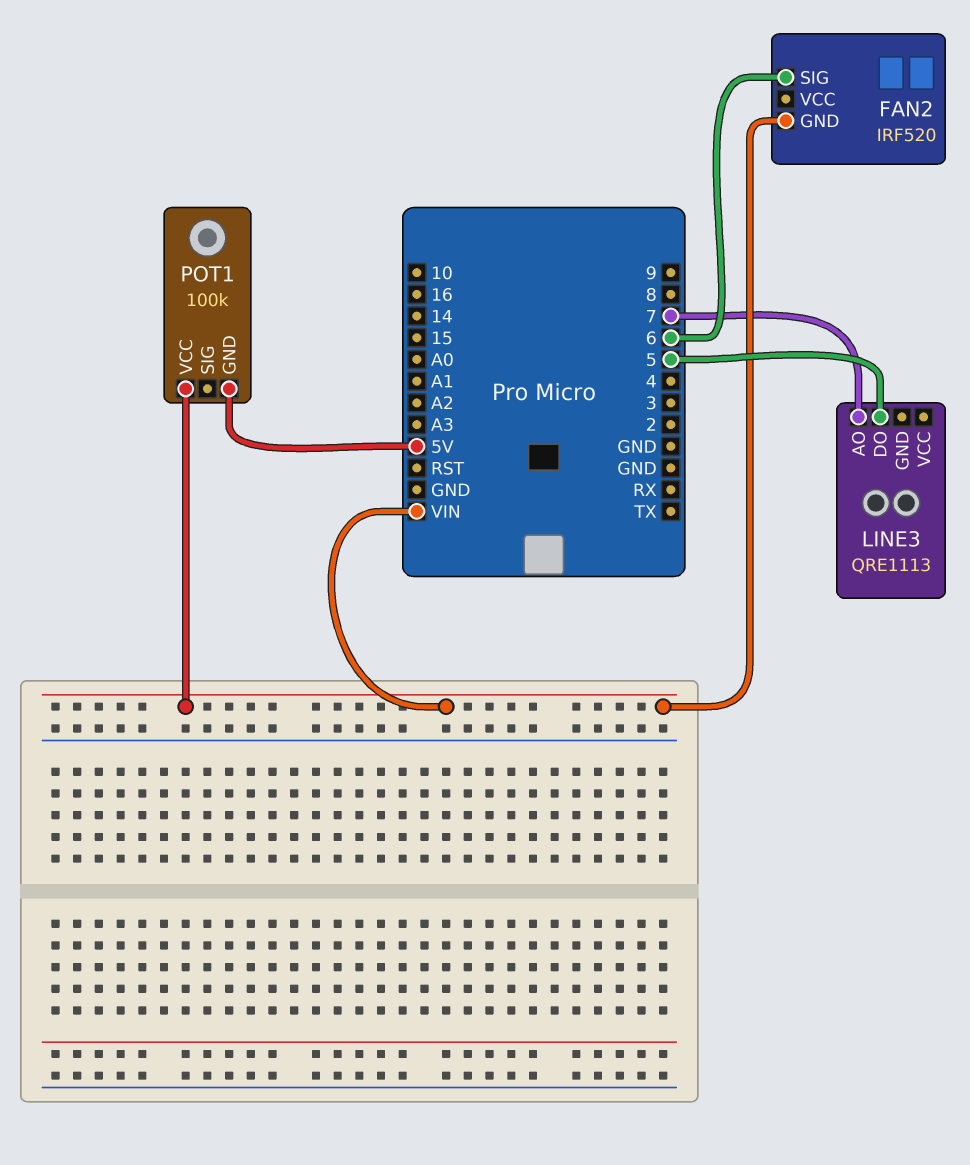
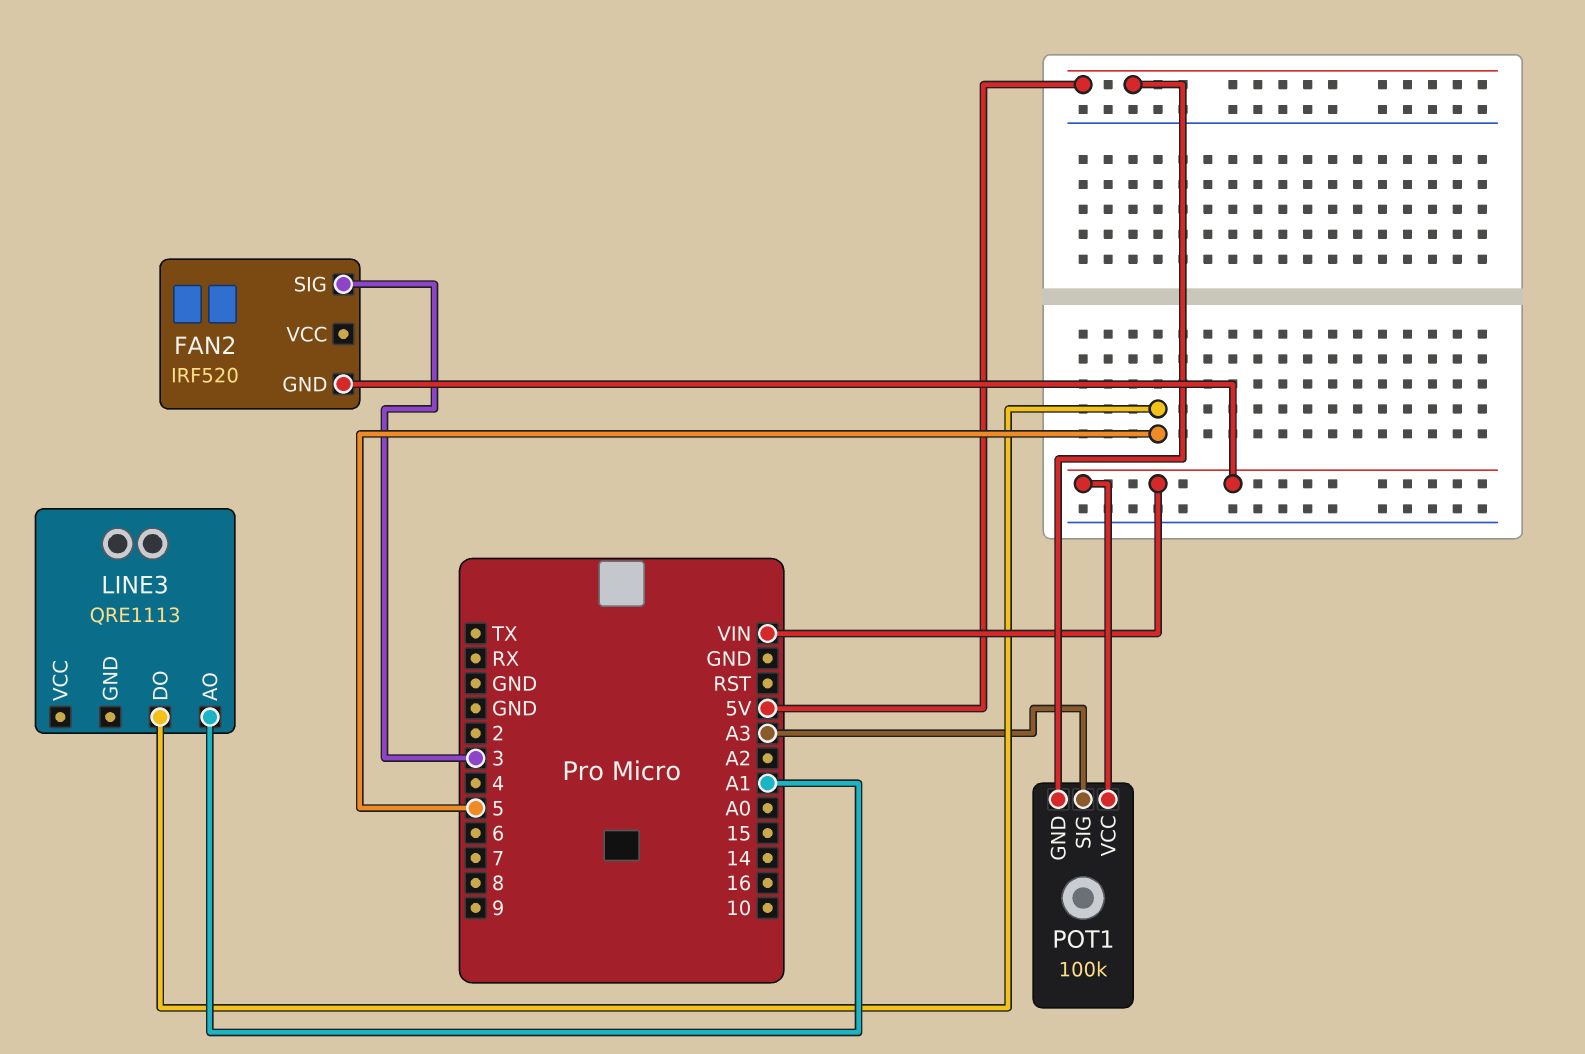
FAN2 pin SIG: 6 -> 3
LINE3 pin AO: 7 -> A1
POT1 pin SIG: none -> A3

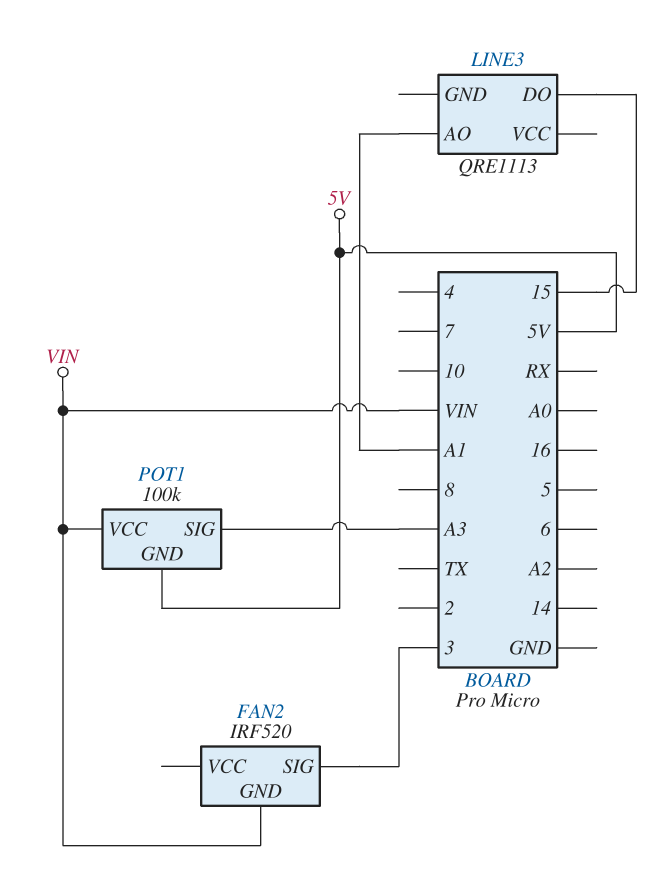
LINE3 pin DO: 5 -> 15

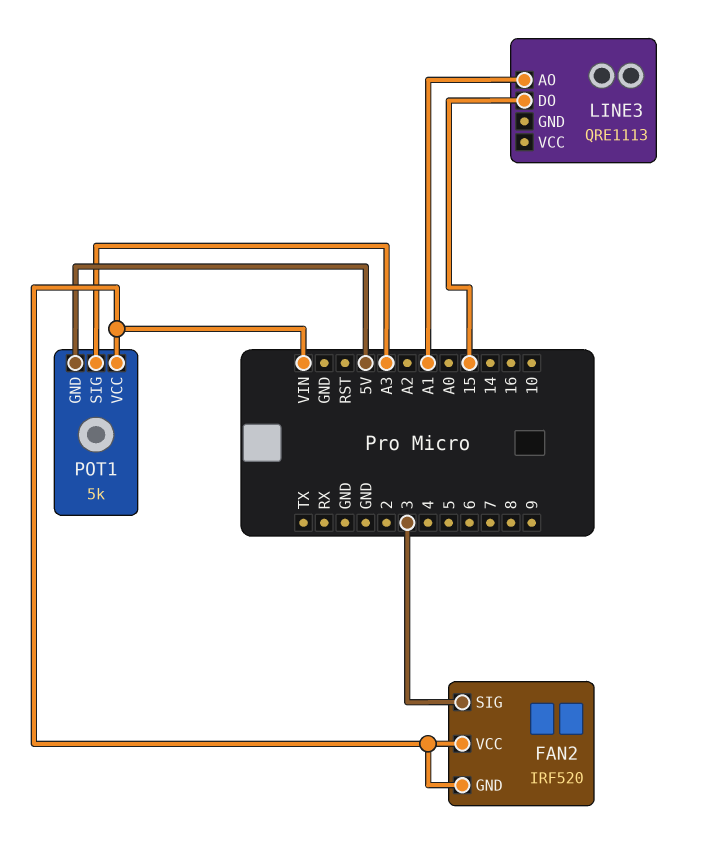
FAN2 pin VCC: none -> VIN
POT1: 100k -> 5k

